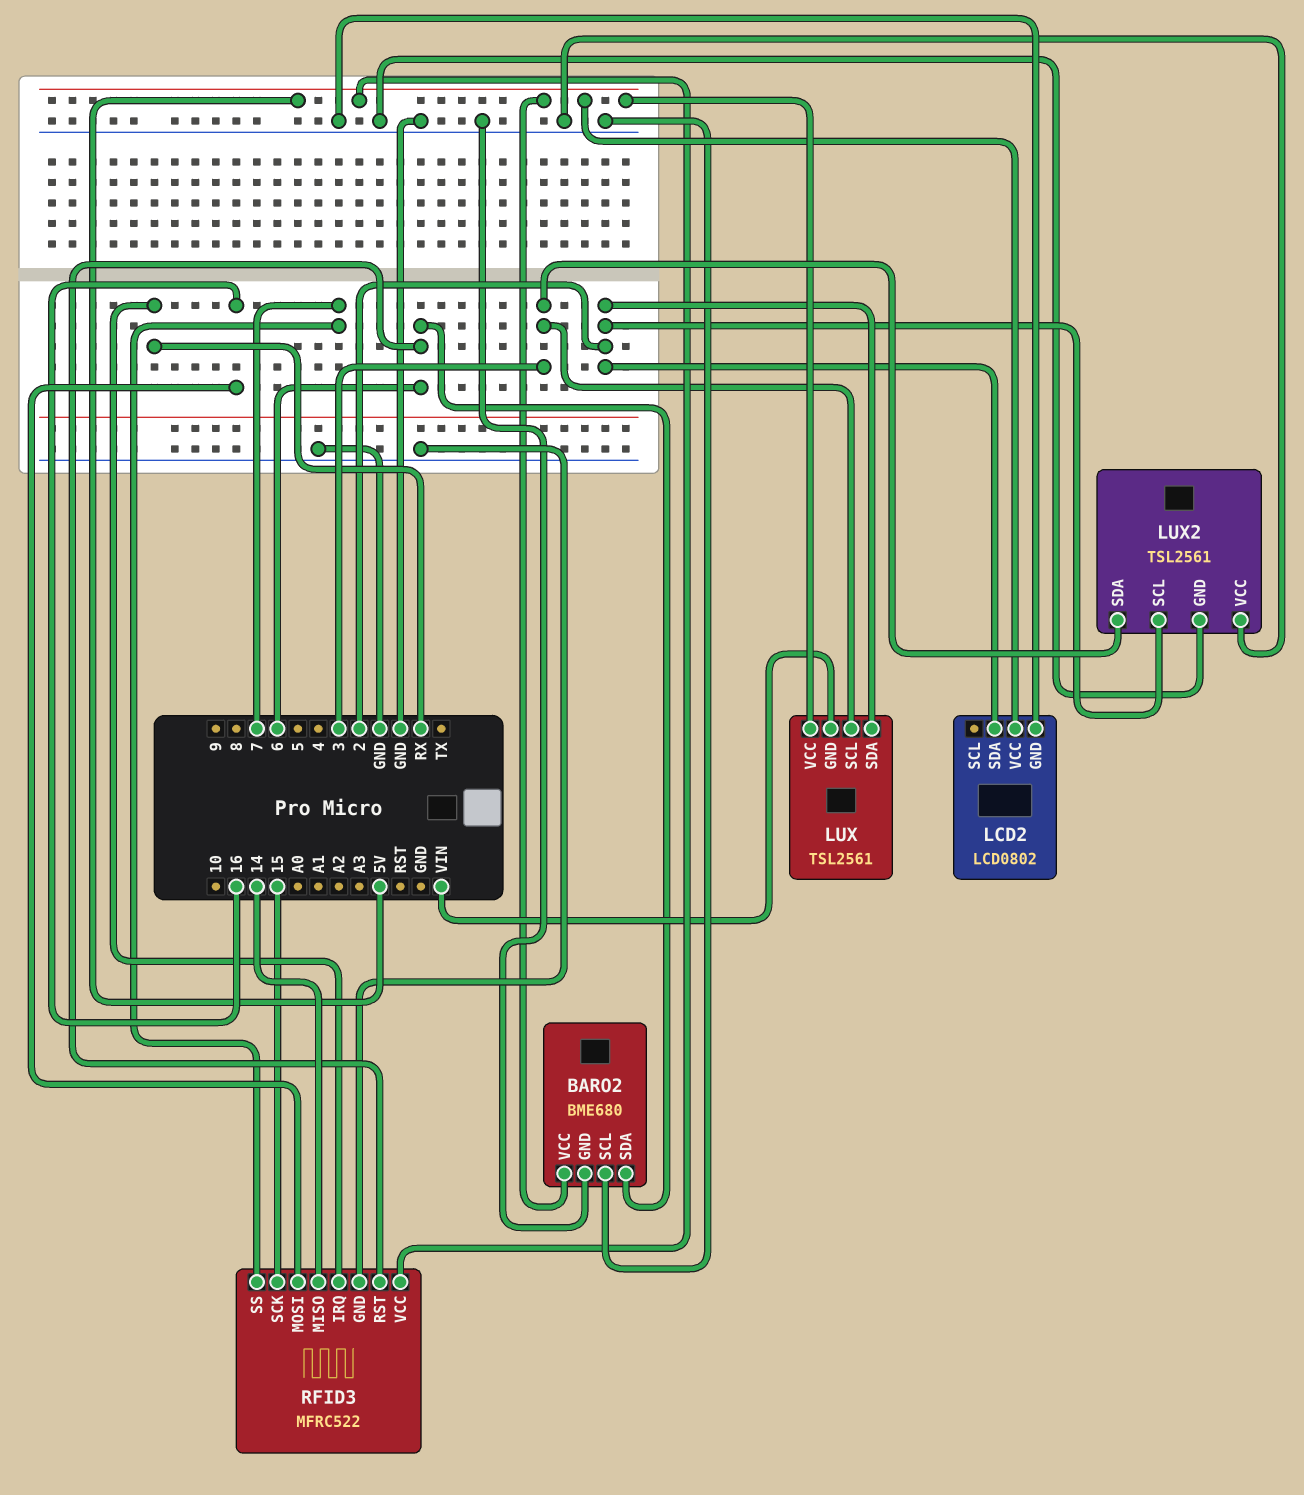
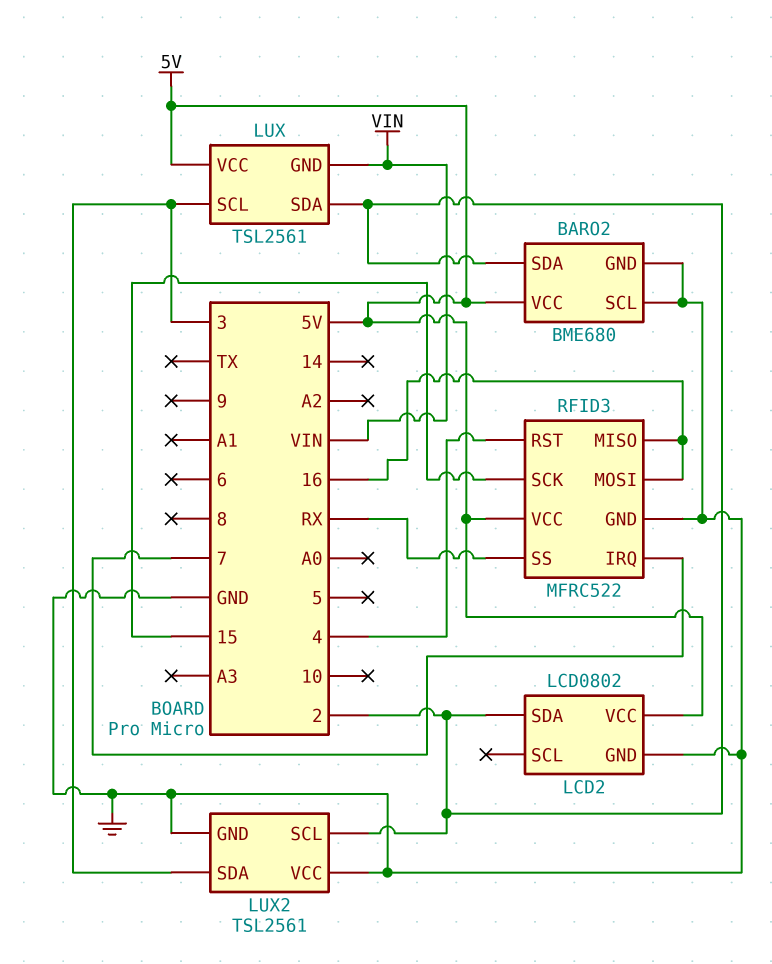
BARO2 pin SDA: 6 -> 2
RFID3 pin IRQ: RX -> 7
RFID3 pin MISO: 14 -> 16
RFID3 pin RST: 6 -> 4
RFID3 pin SS: 7 -> RX

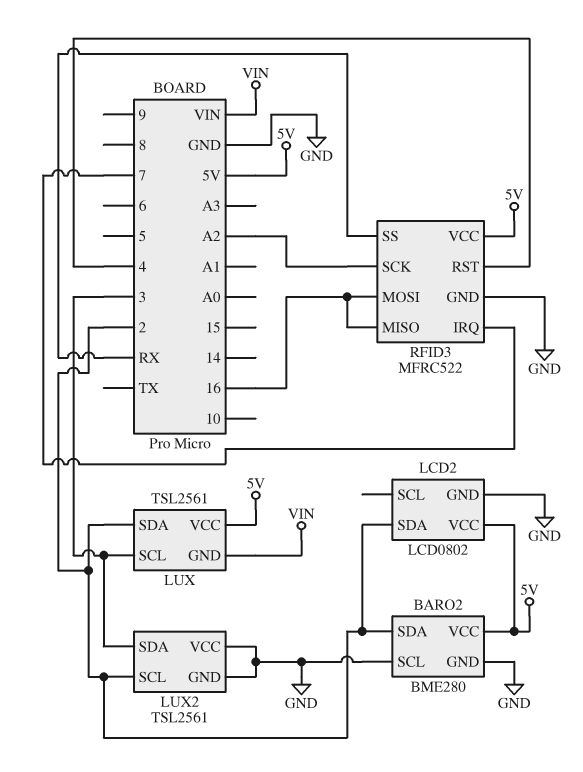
BARO2: BME680 -> BME280
RFID3 pin SCK: 15 -> A2

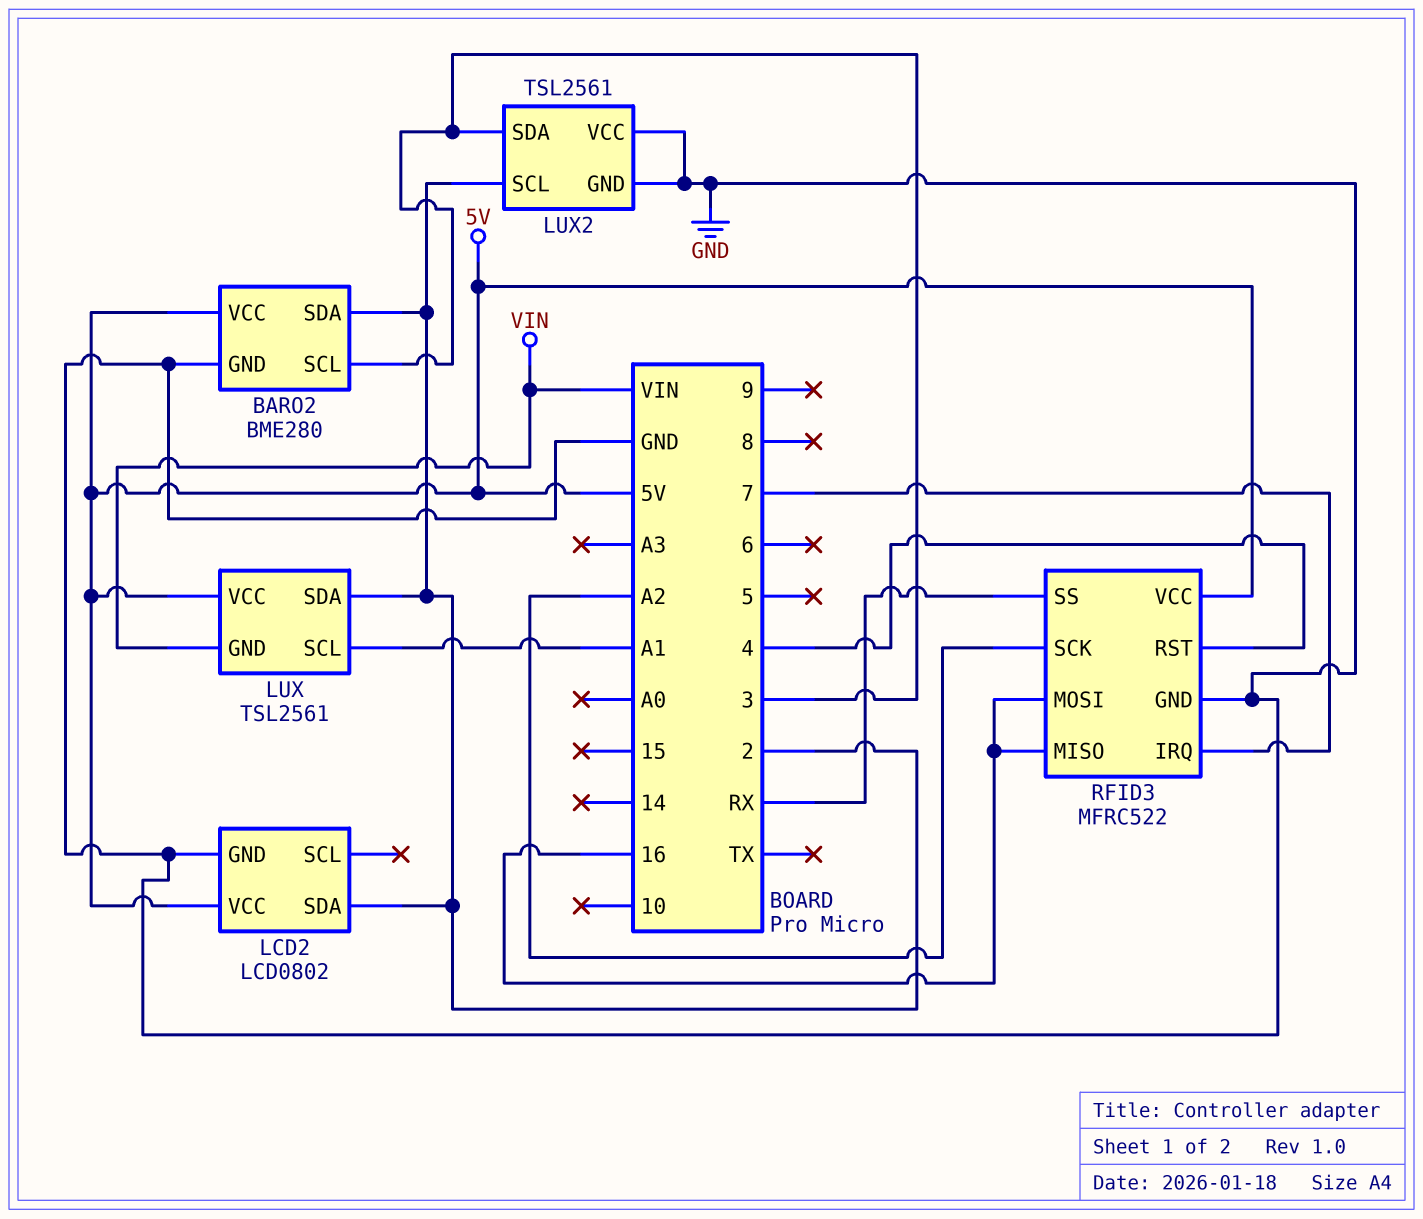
BARO2 pin SCL: GND -> 3
LUX pin SCL: 3 -> A1

